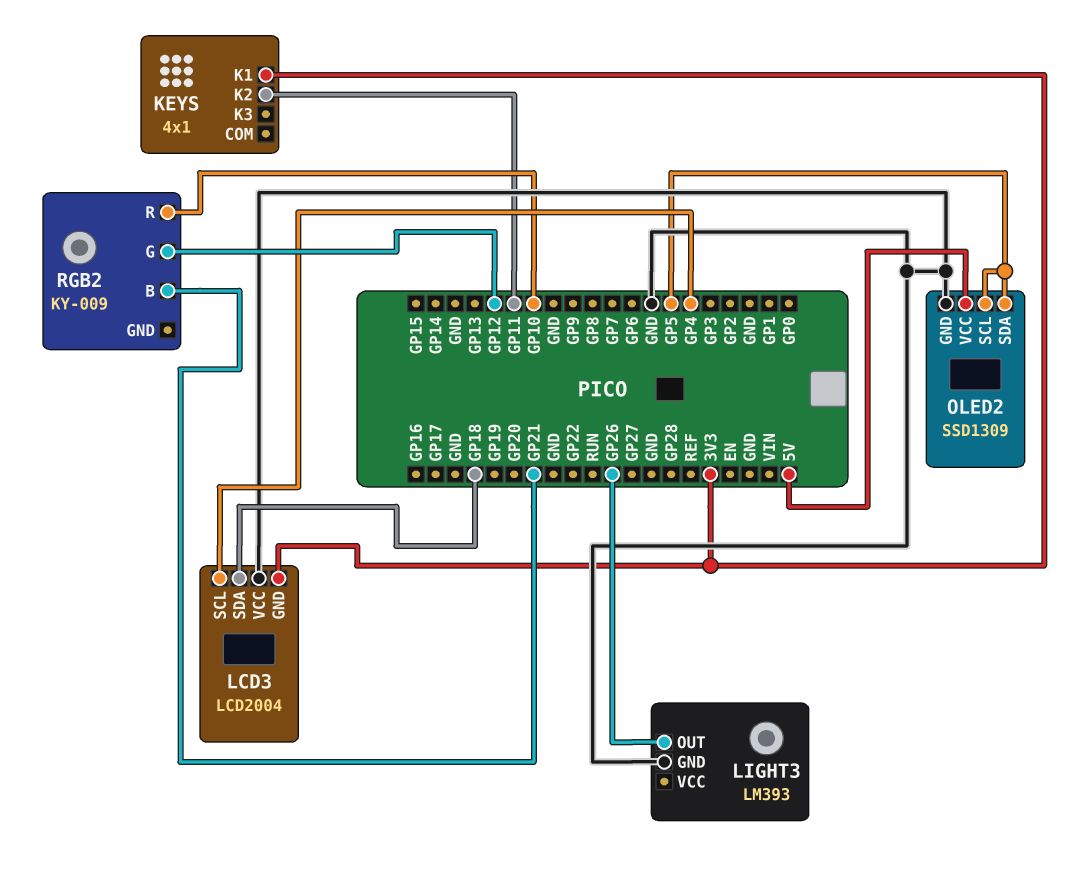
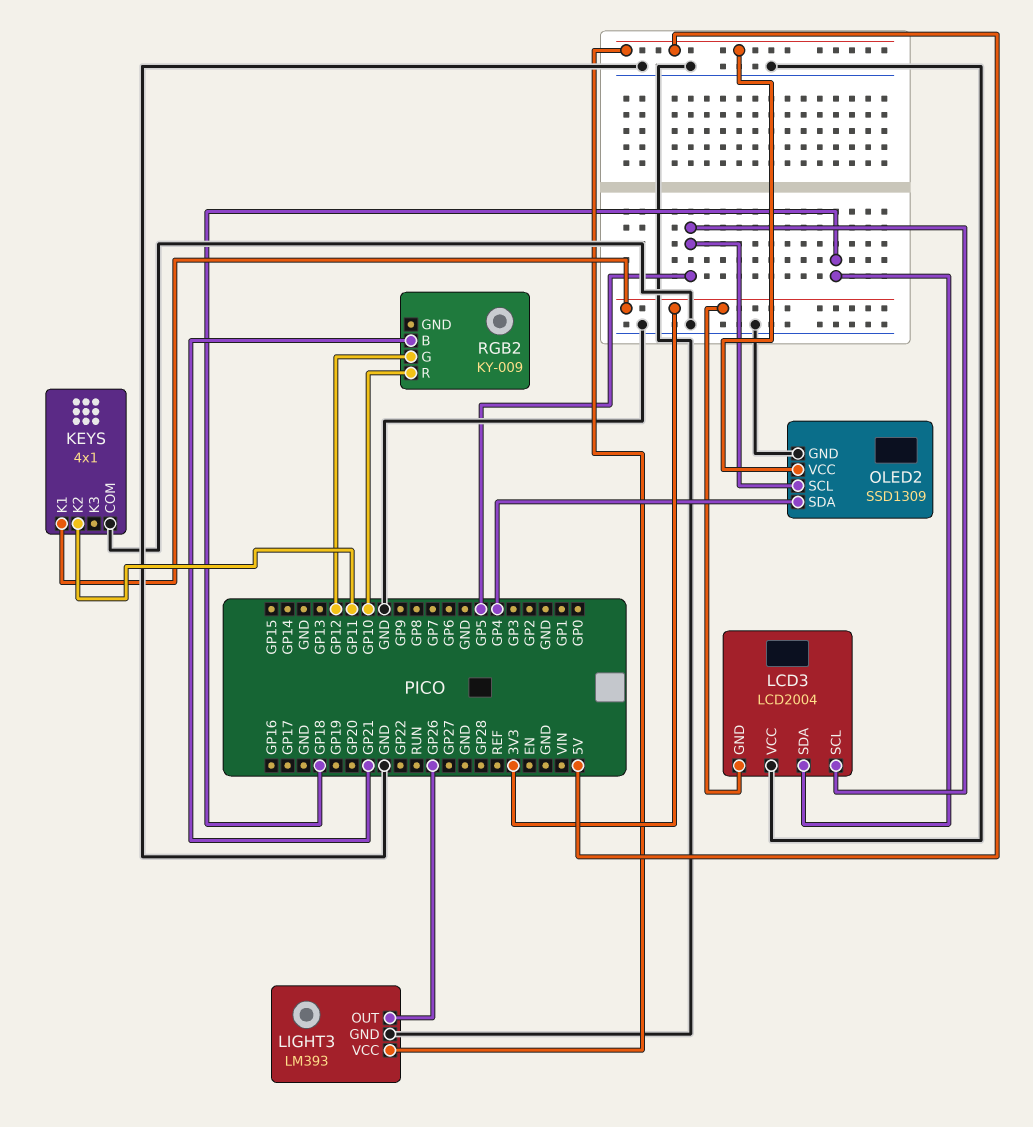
KEYS pin COM: none -> GND
LCD3 pin SCL: GP4 -> GP5
LIGHT3 pin VCC: none -> 5V
OLED2 pin SDA: GP5 -> GP4

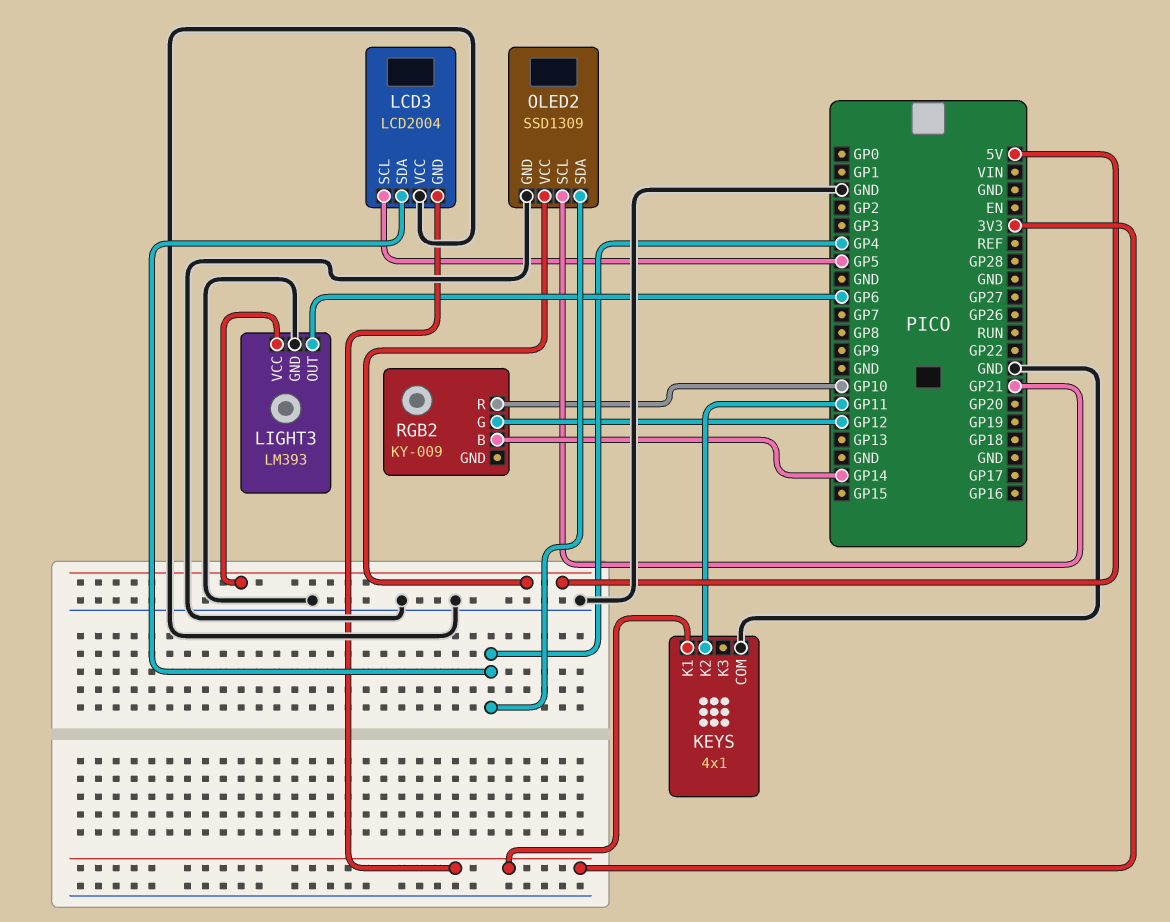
LCD3 pin SDA: GP18 -> GP4
LIGHT3 pin OUT: GP26 -> GP6
OLED2 pin SCL: GP5 -> GP21
RGB2 pin B: GP21 -> GP14

